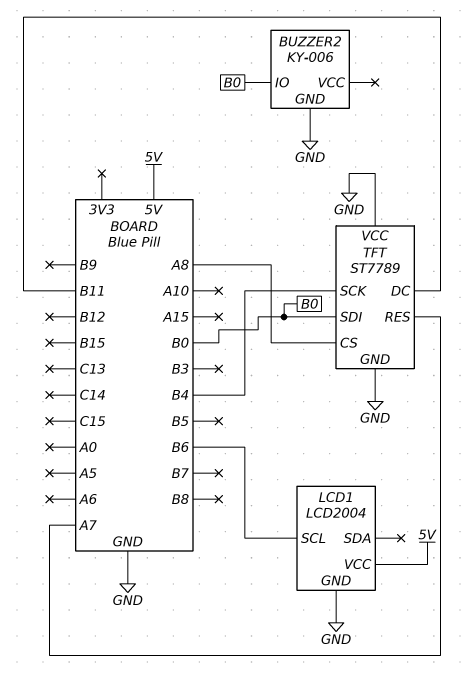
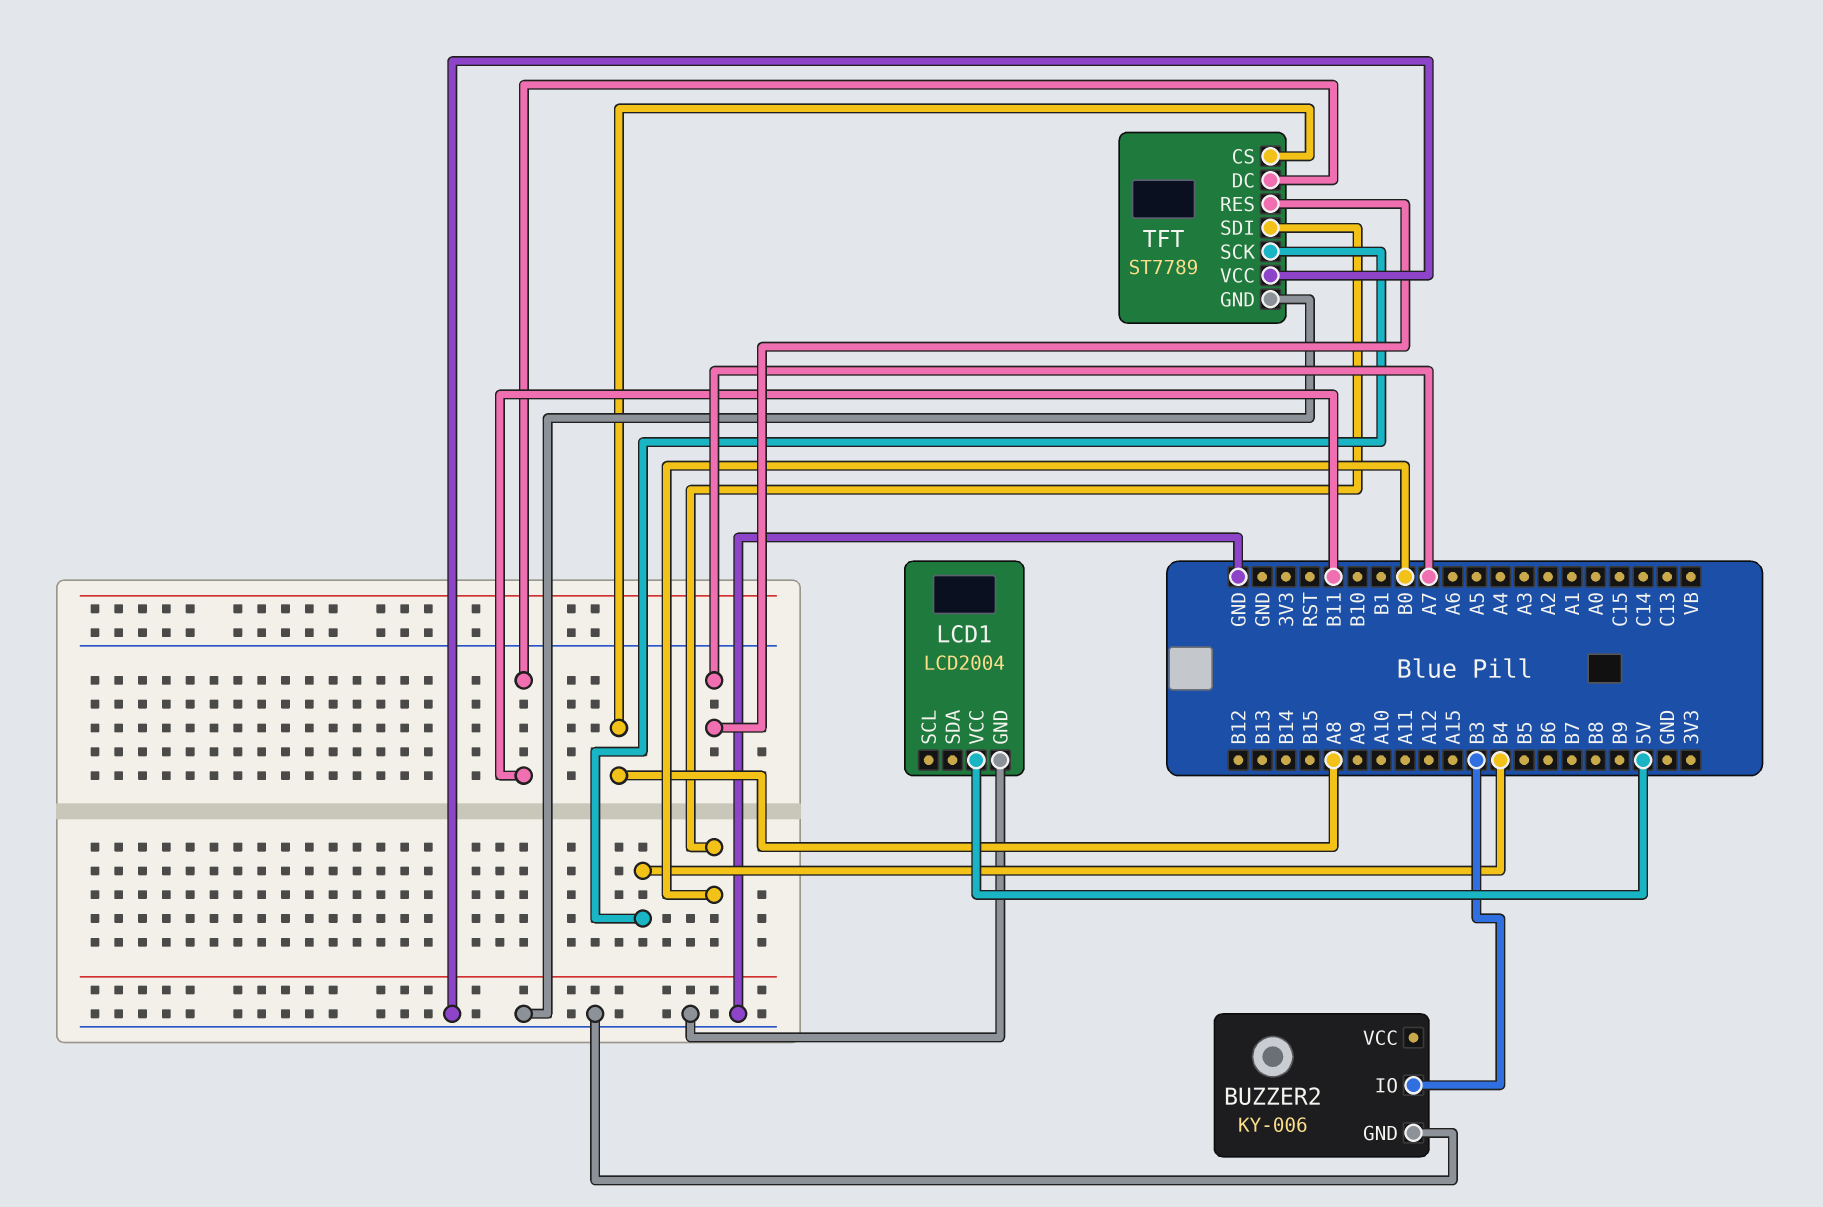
BUZZER2 pin IO: B0 -> B3
LCD1 pin SCL: B6 -> none

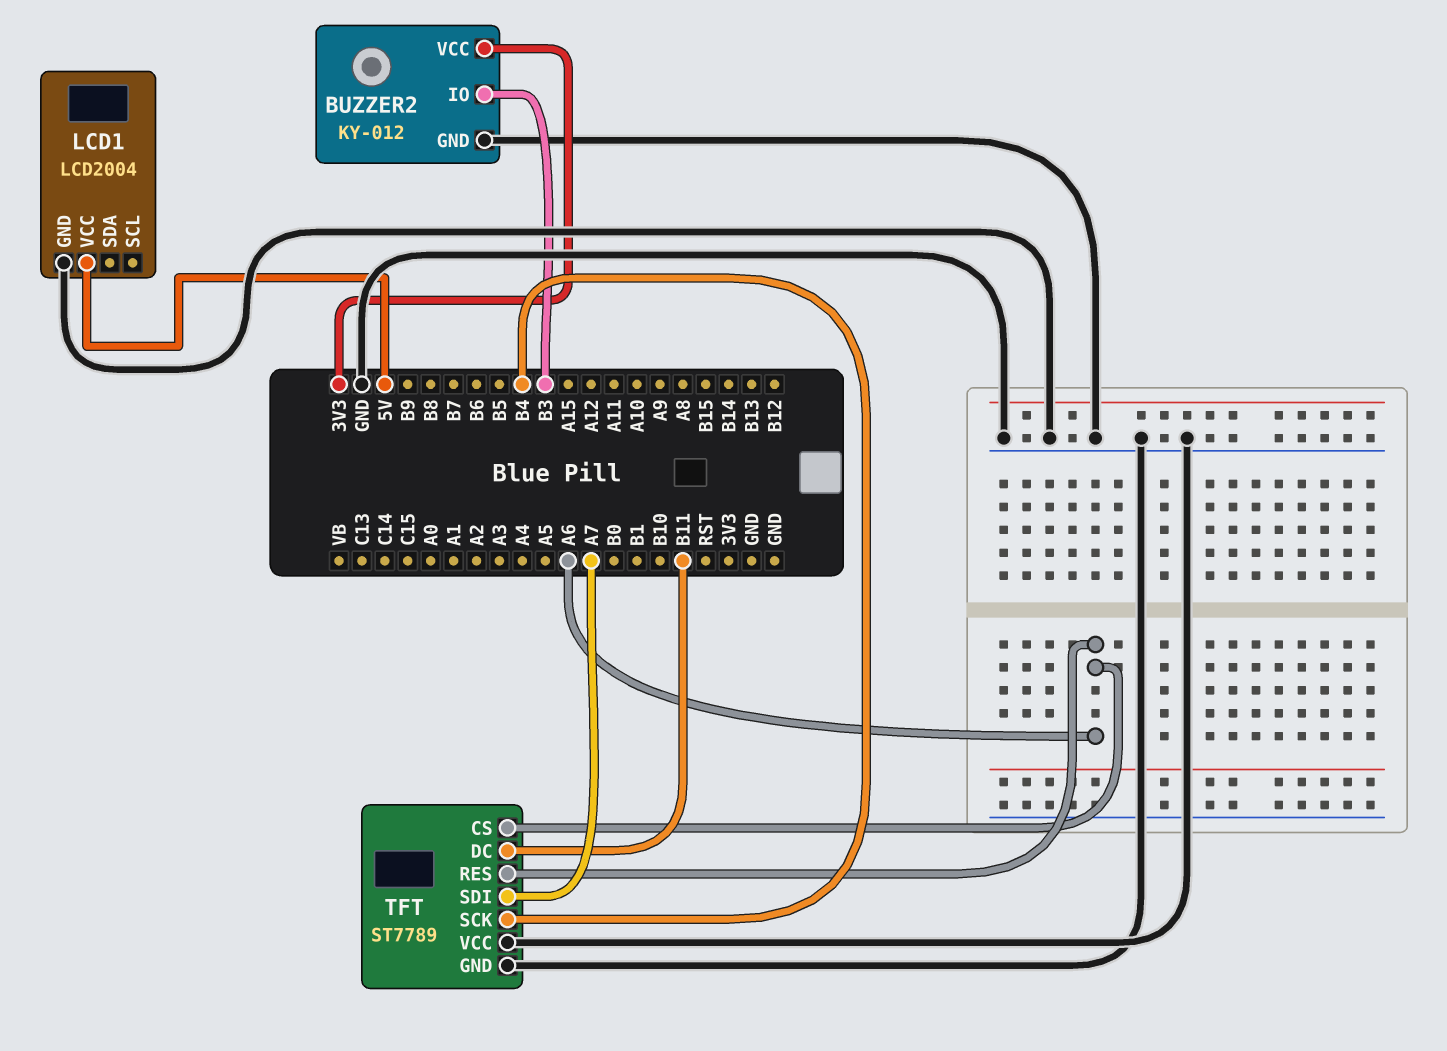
BUZZER2: KY-006 -> KY-012
BUZZER2 pin VCC: none -> 3V3
TFT pin CS: A8 -> A6
TFT pin RES: A7 -> A6
TFT pin SDI: B0 -> A7

